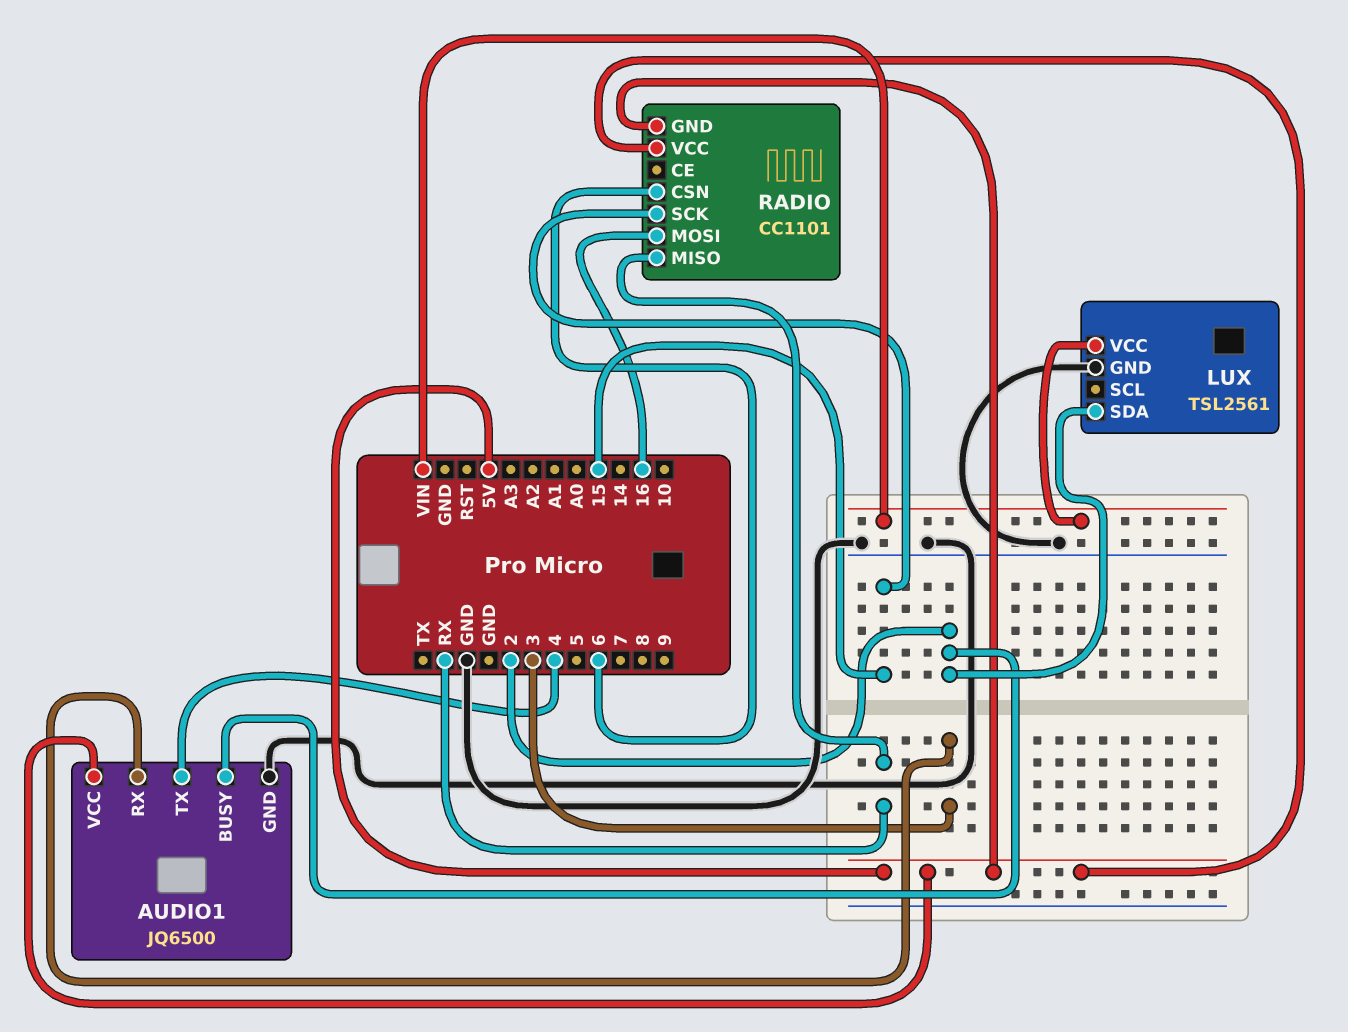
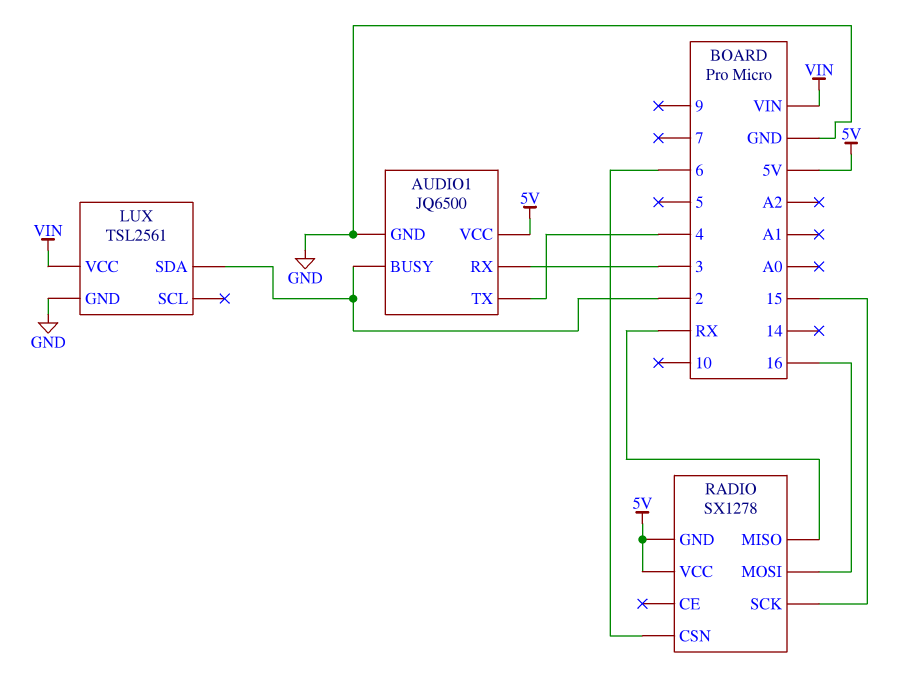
RADIO: CC1101 -> SX1278

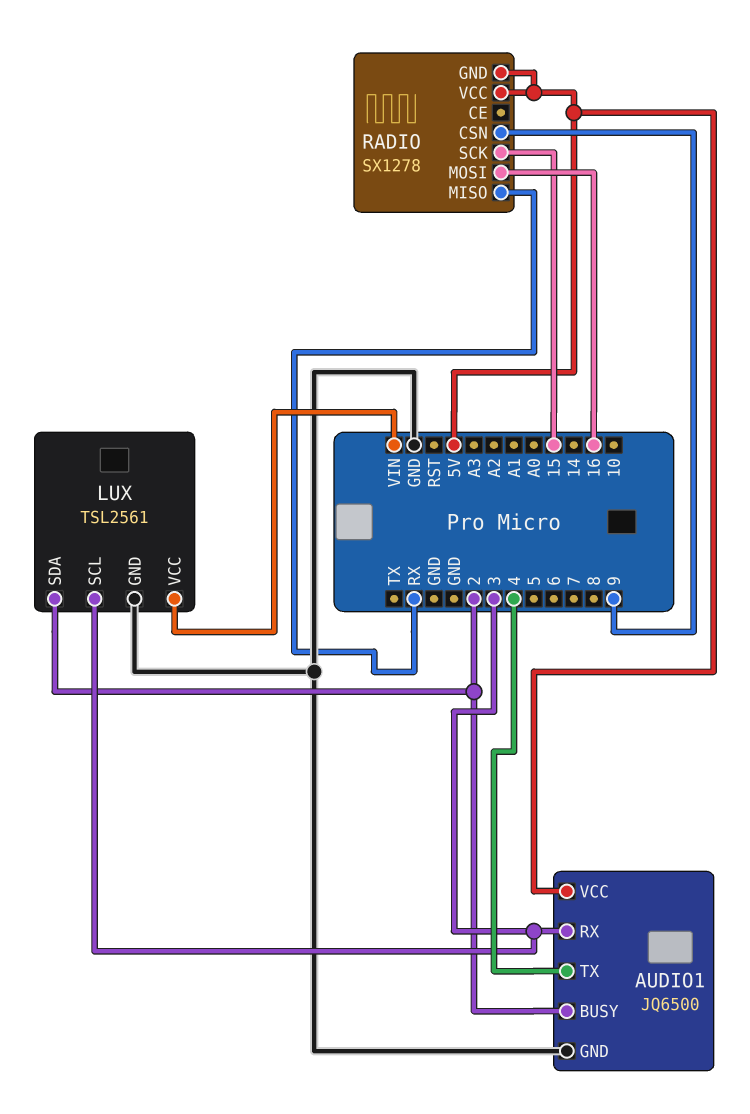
LUX pin SCL: none -> 3
RADIO pin CSN: 6 -> 9

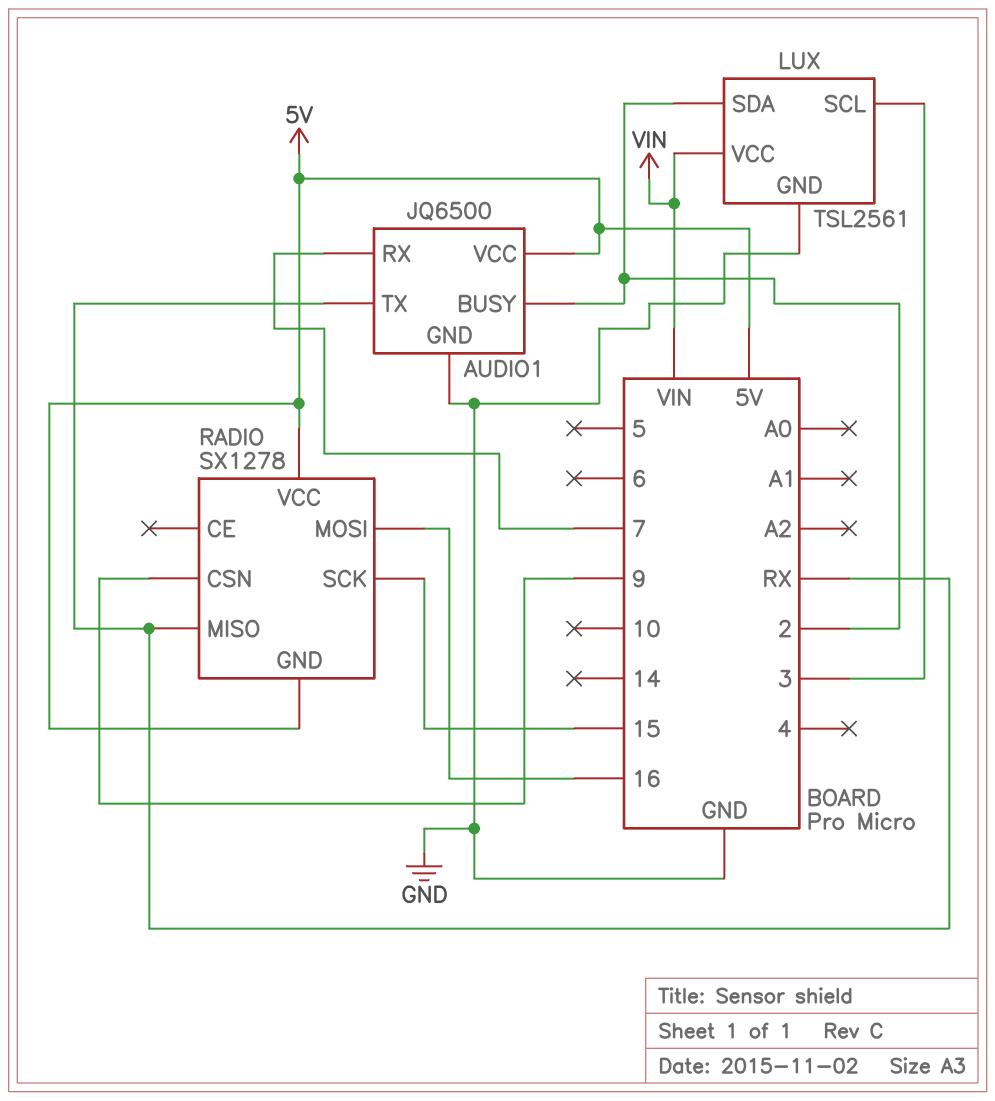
AUDIO1 pin RX: 3 -> 7
AUDIO1 pin TX: 4 -> RX

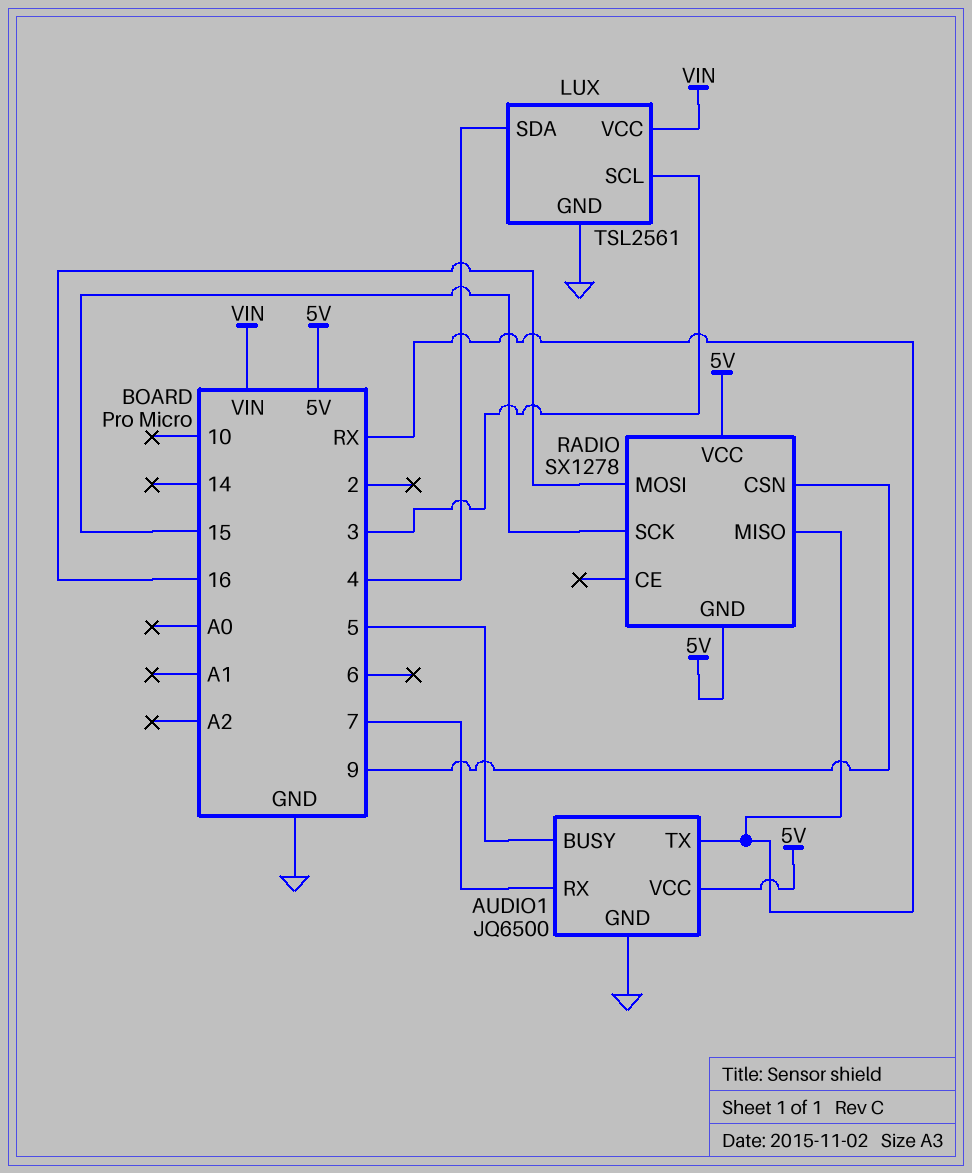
AUDIO1 pin BUSY: 2 -> 5
LUX pin SDA: 2 -> 4

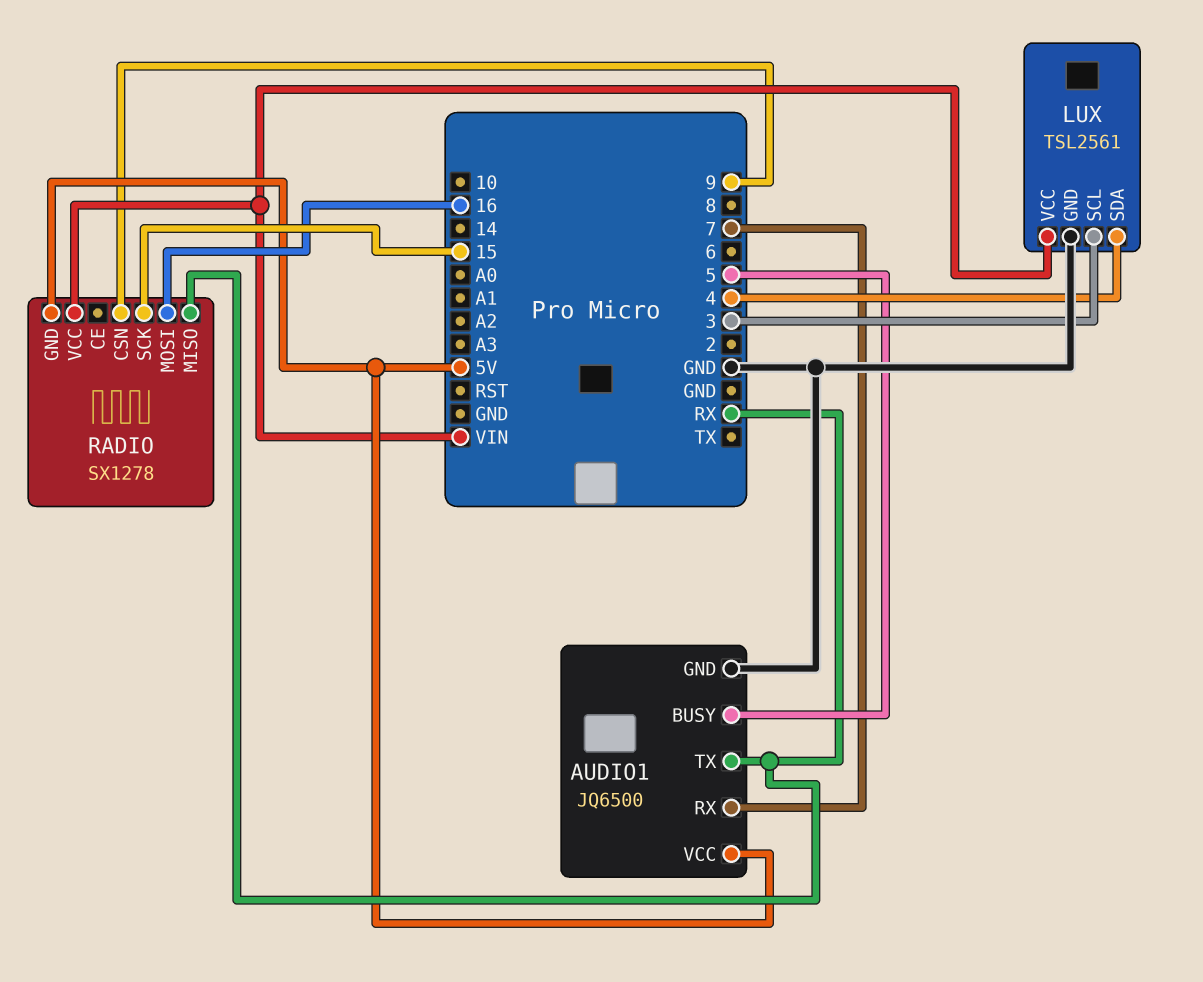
RADIO pin VCC: 5V -> VIN

